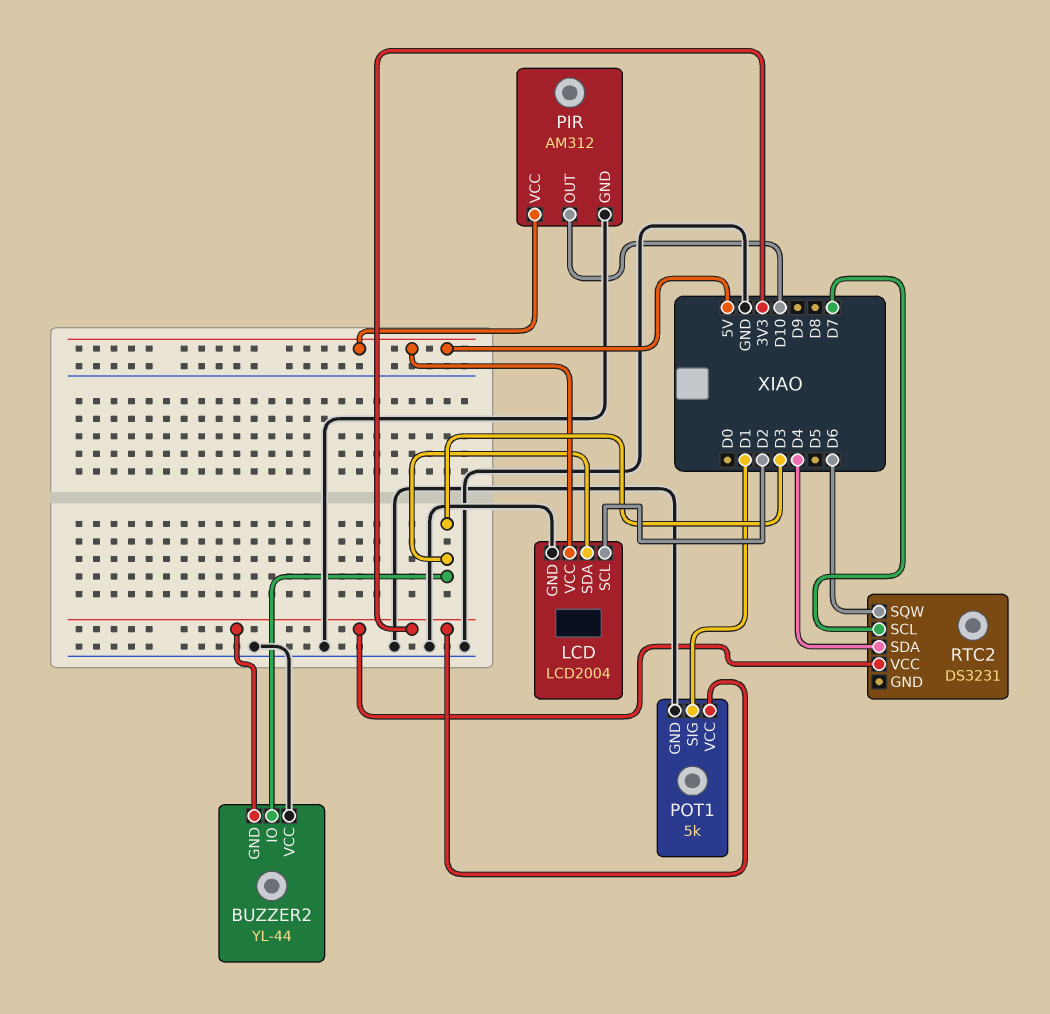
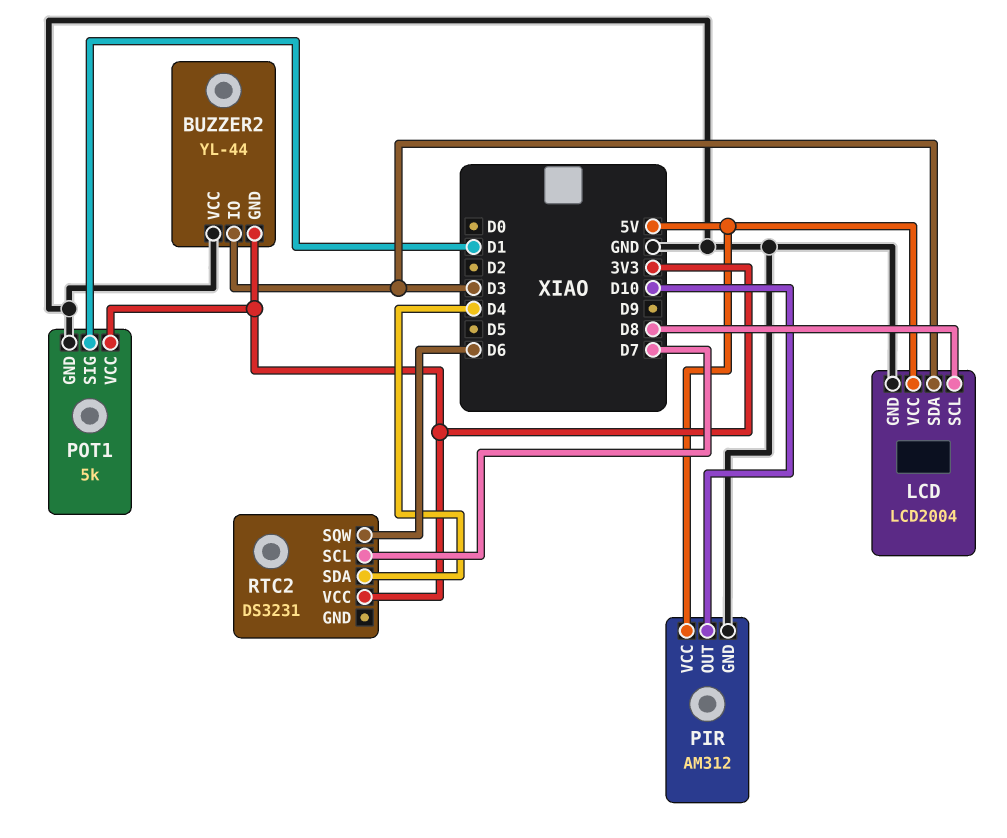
LCD pin SCL: D2 -> D8

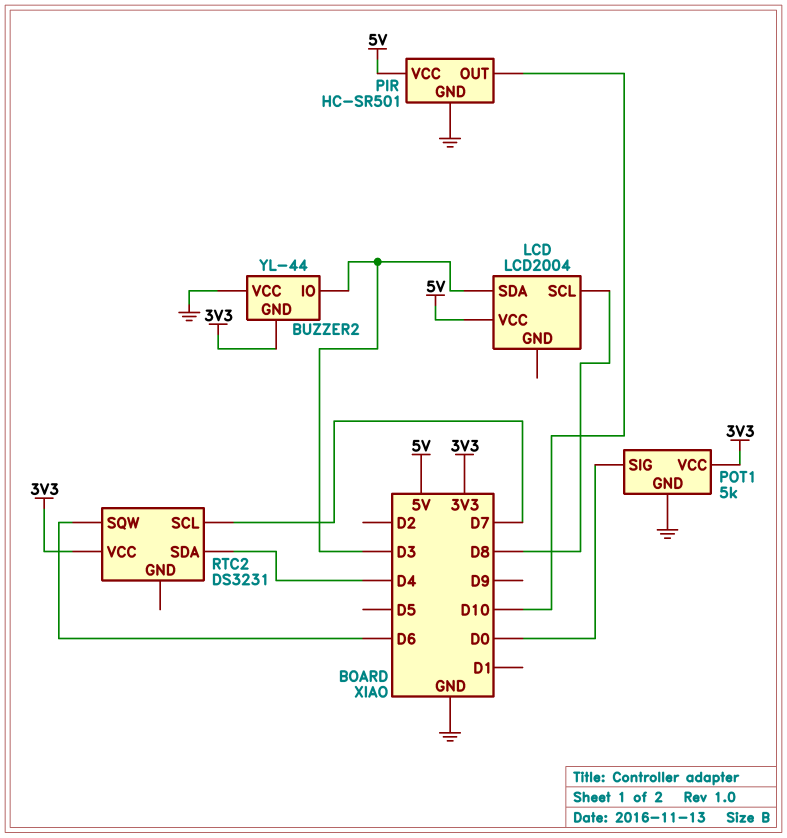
LCD pin GND: GND -> none
PIR: AM312 -> HC-SR501
POT1 pin SIG: D1 -> D0

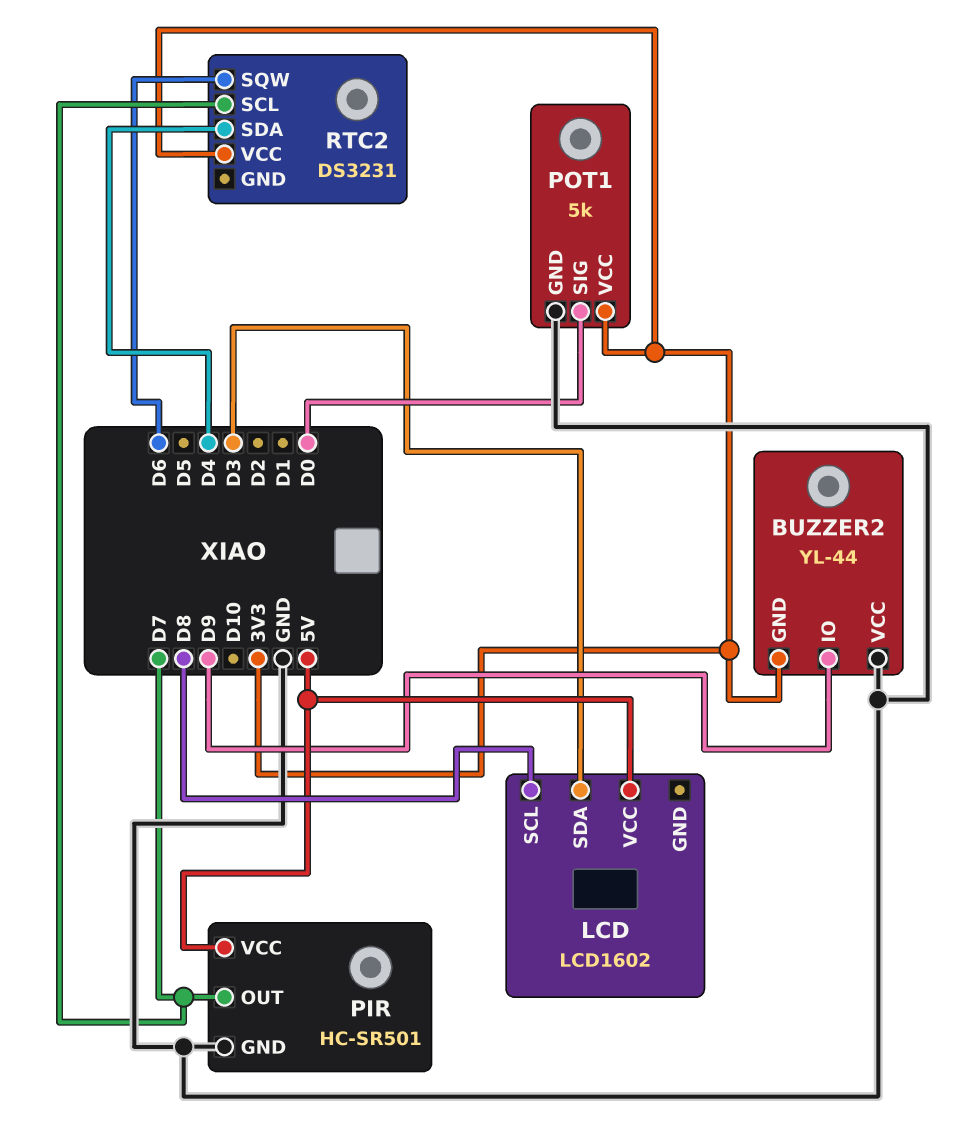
BUZZER2 pin IO: D3 -> D9
LCD: LCD2004 -> LCD1602
PIR pin OUT: D10 -> D7

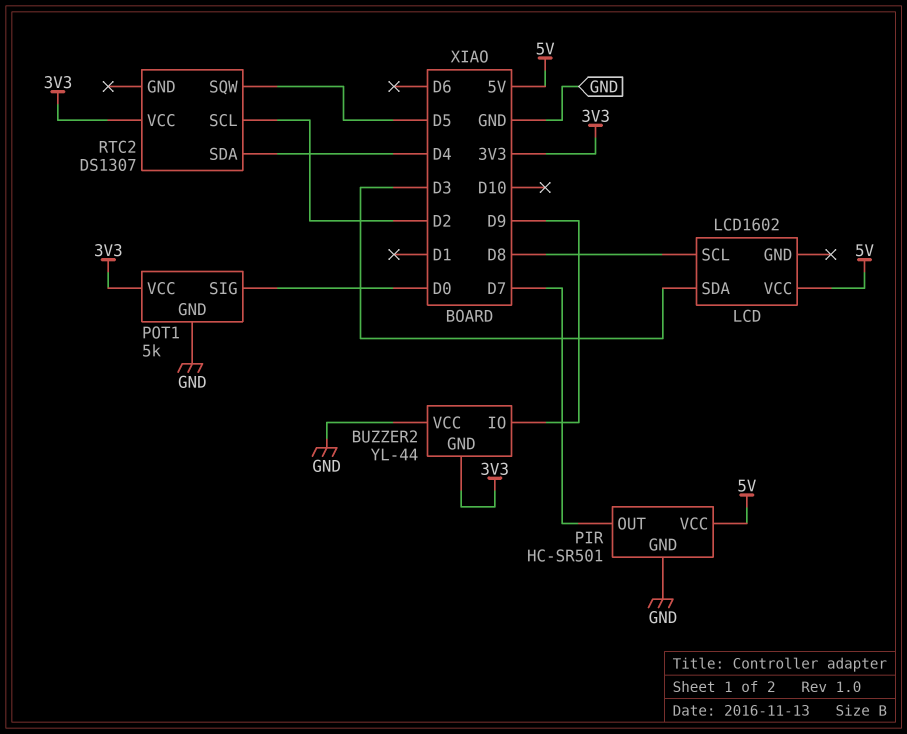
RTC2: DS3231 -> DS1307
RTC2 pin SCL: D7 -> D2
RTC2 pin SQW: D6 -> D5

